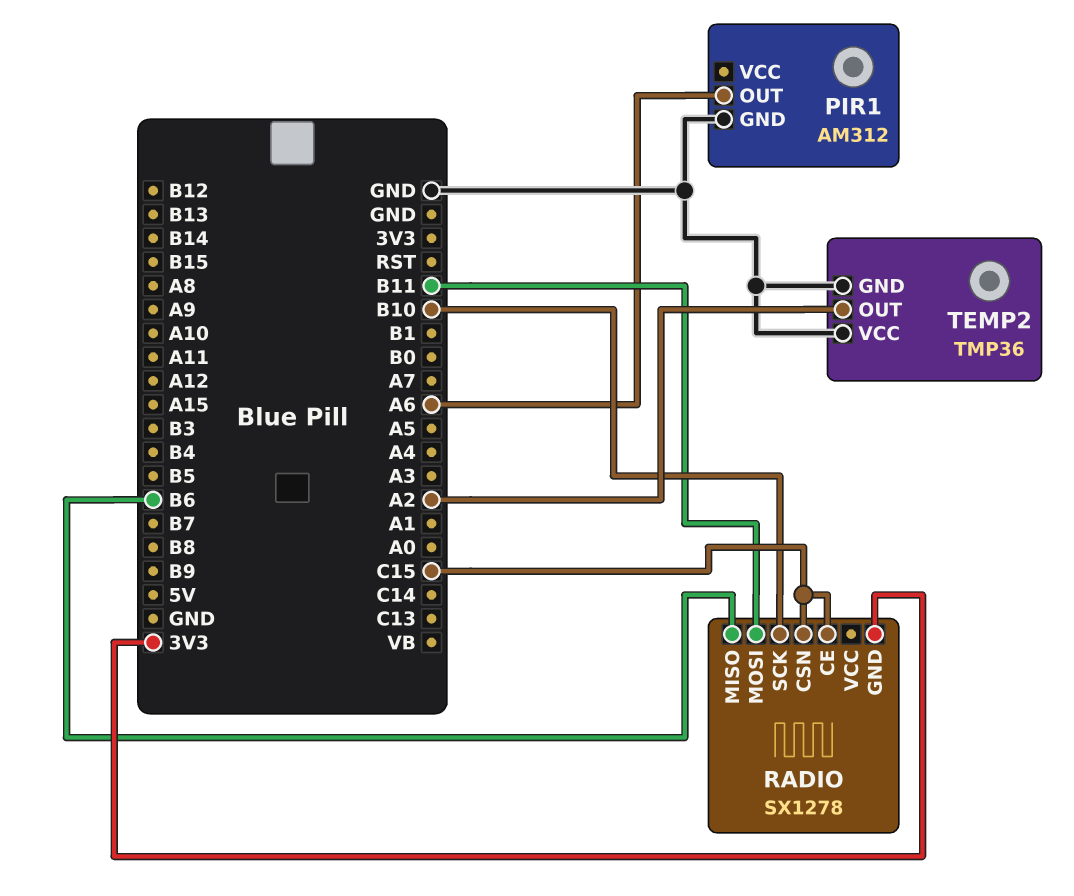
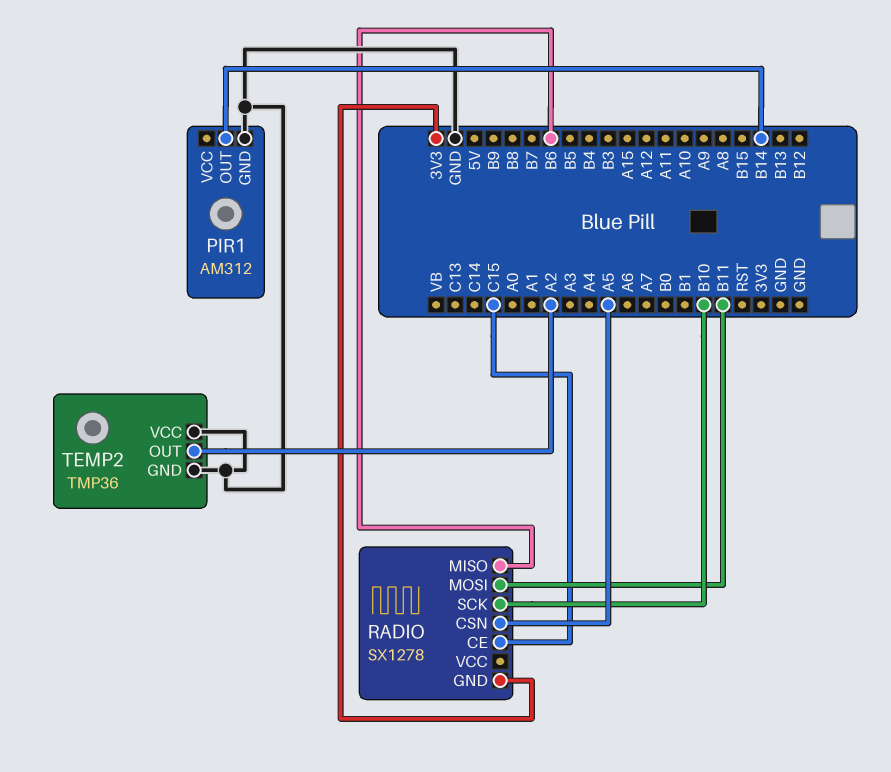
PIR1 pin OUT: A6 -> B14
RADIO pin CSN: C15 -> A5

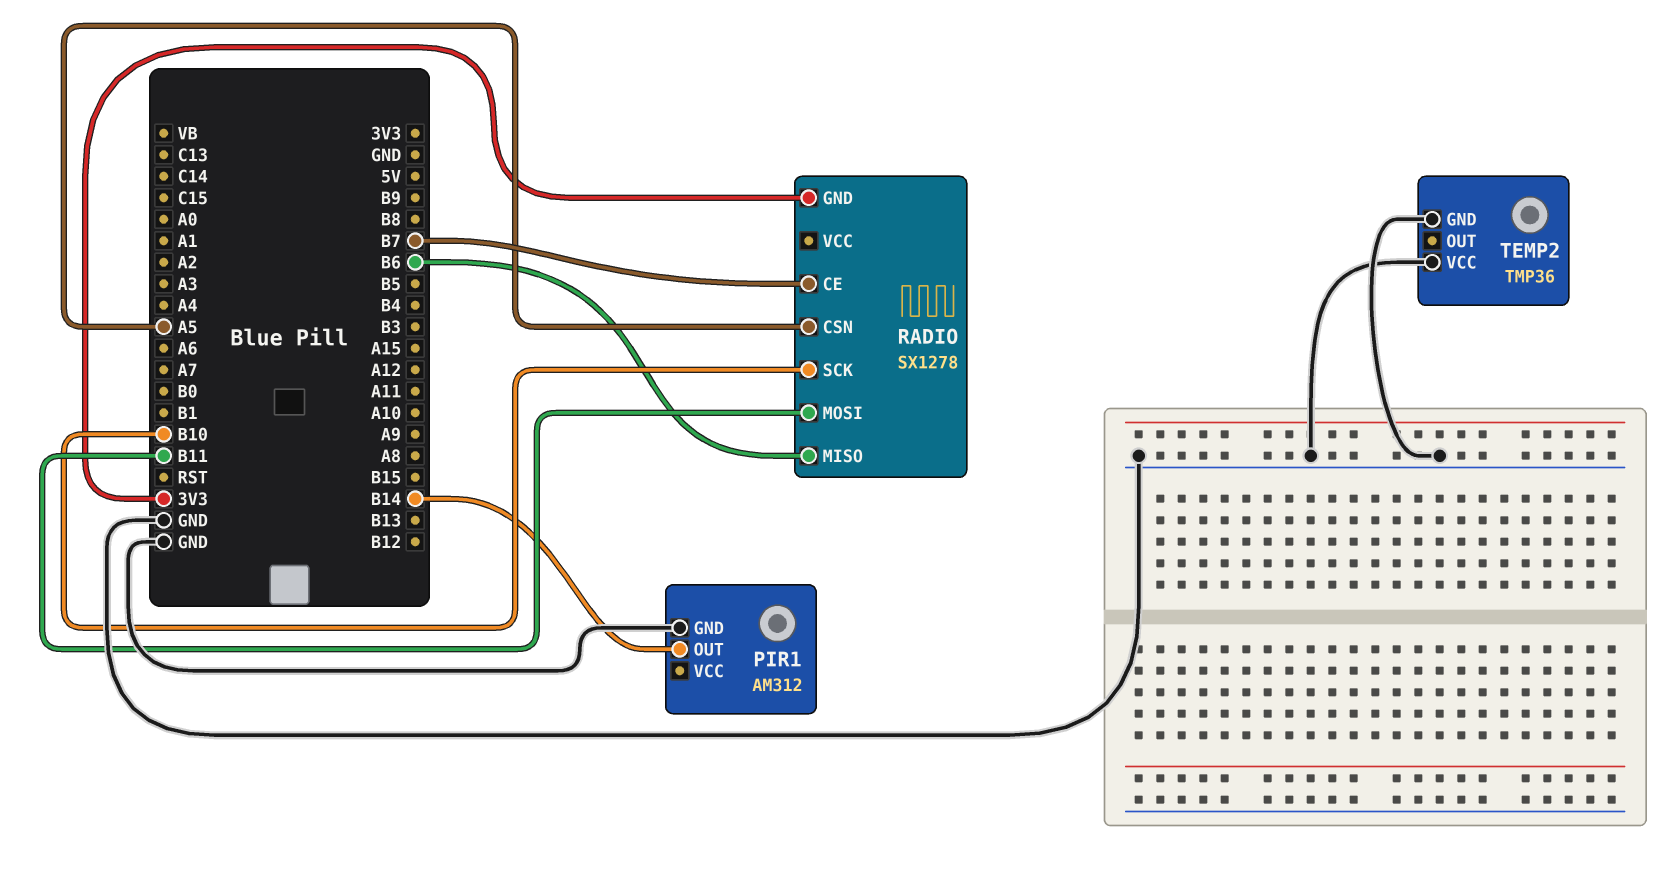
RADIO pin CE: C15 -> B7
TEMP2 pin OUT: A2 -> none

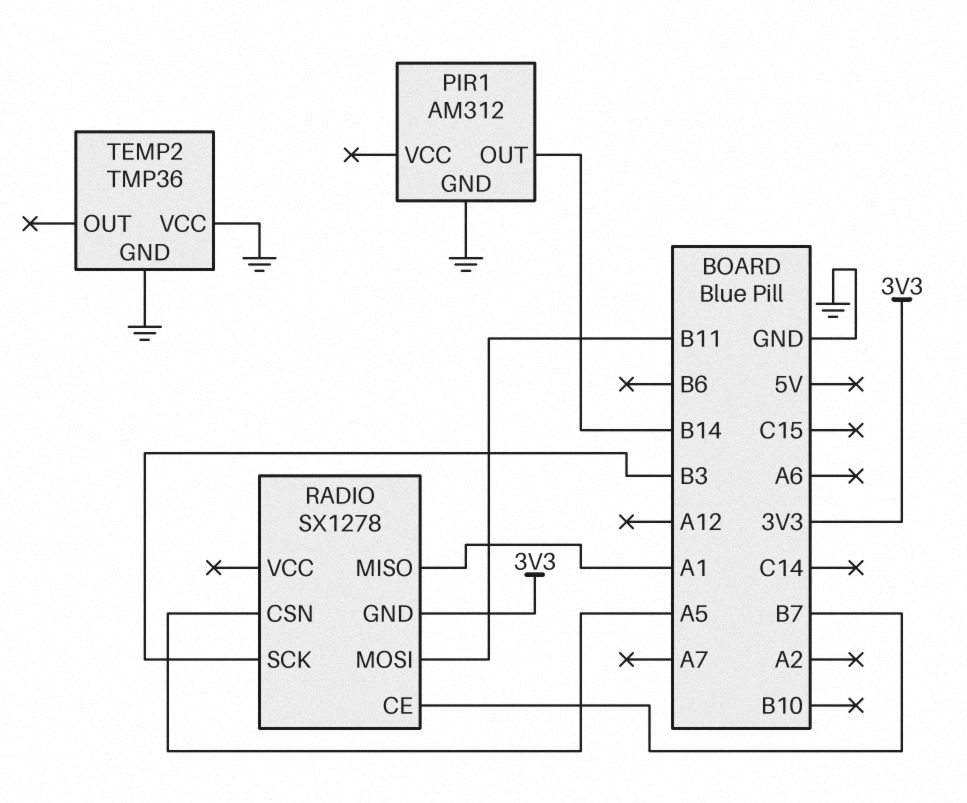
RADIO pin MISO: B6 -> A1
RADIO pin SCK: B10 -> B3

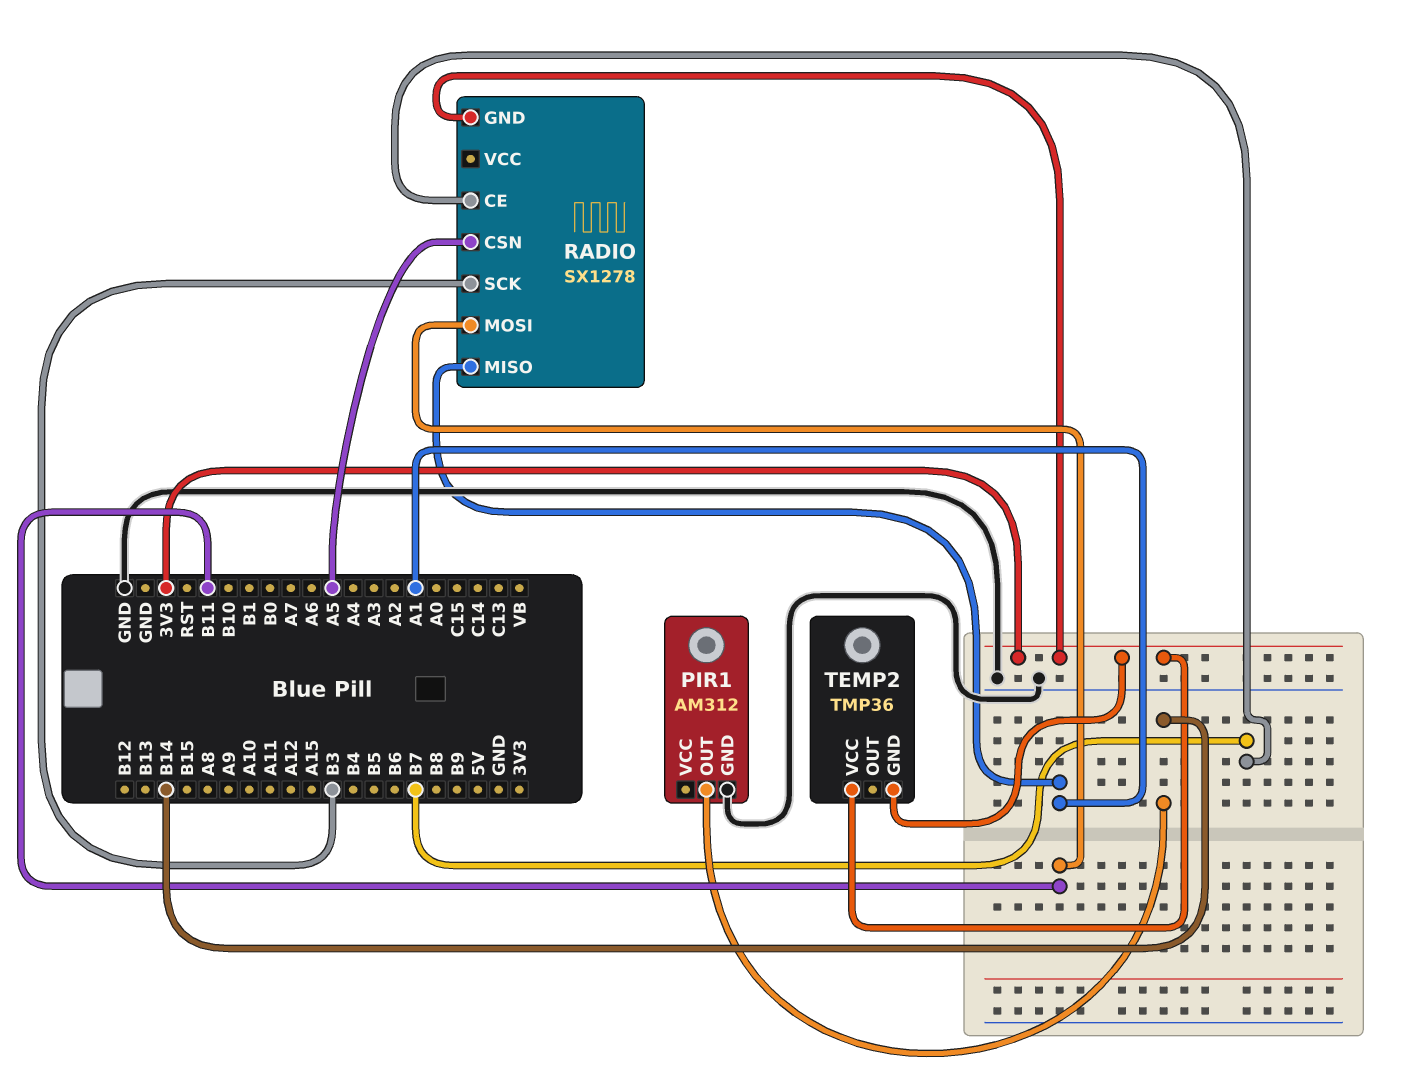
TEMP2 pin GND: GND -> 3V3
TEMP2 pin VCC: GND -> 3V3

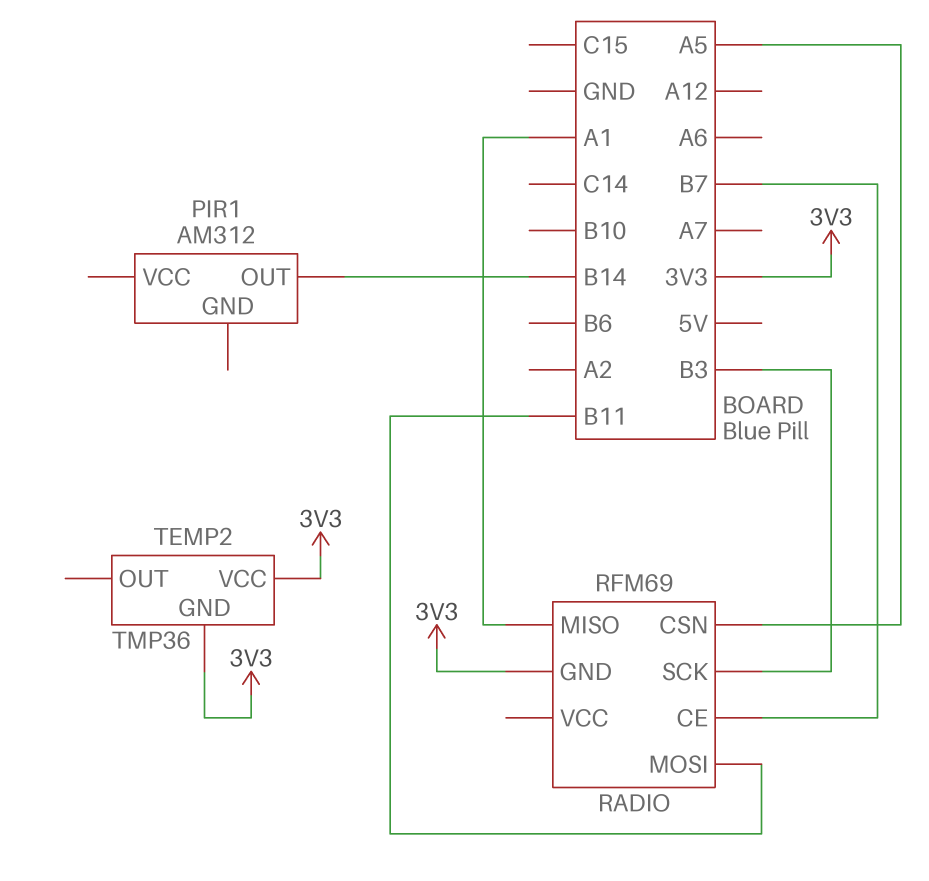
PIR1 pin GND: GND -> none
RADIO: SX1278 -> RFM69

